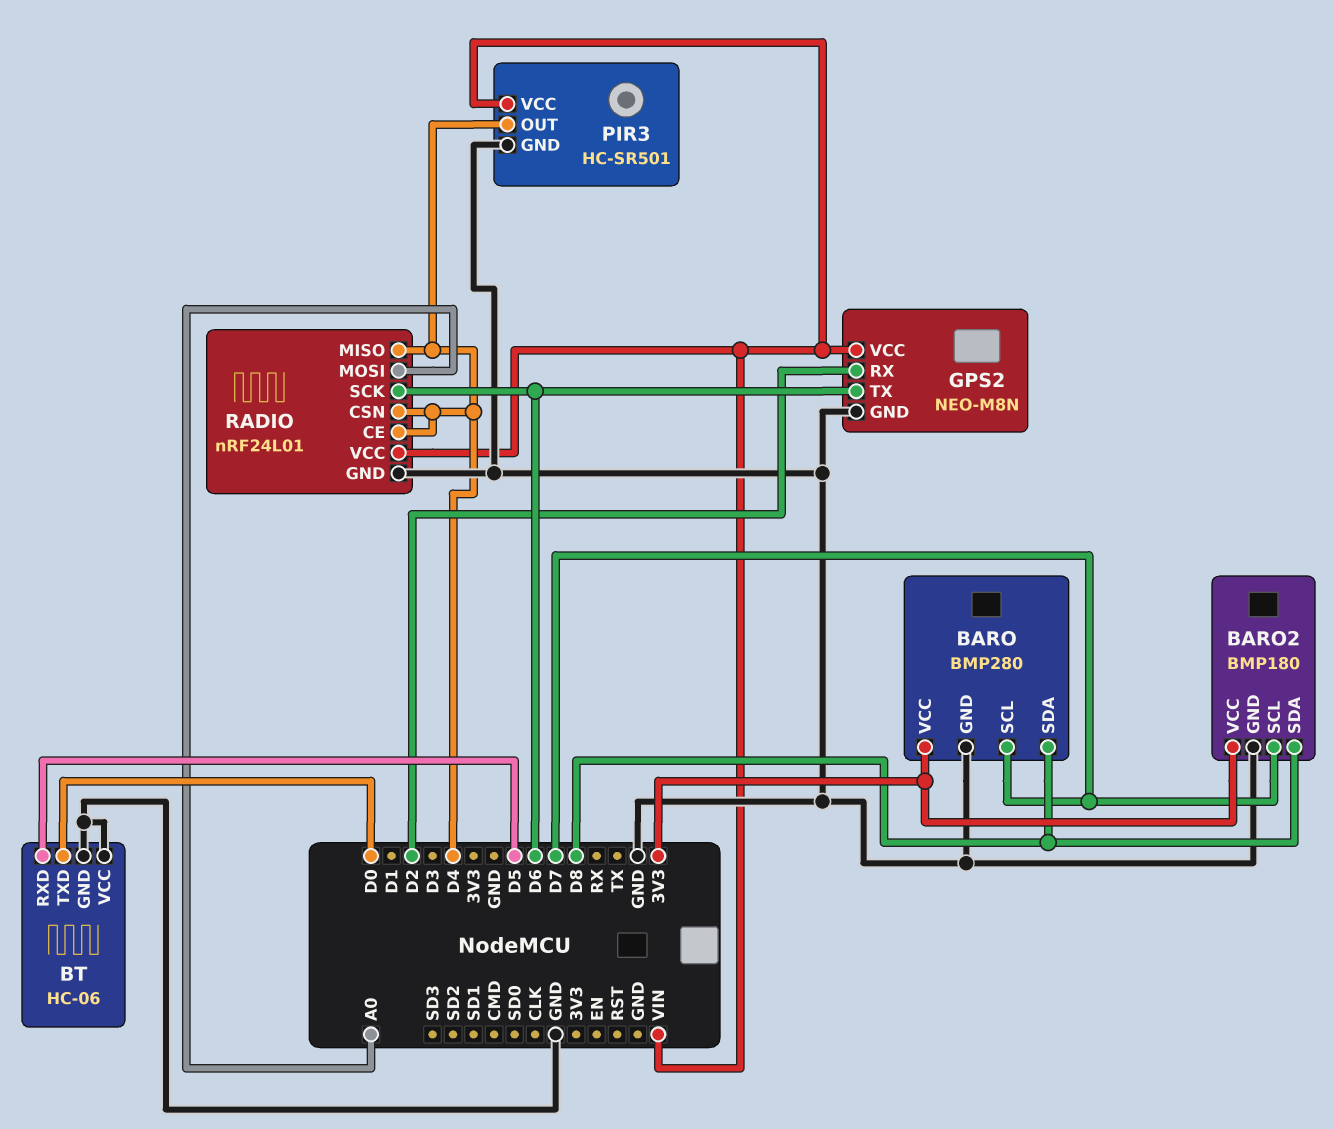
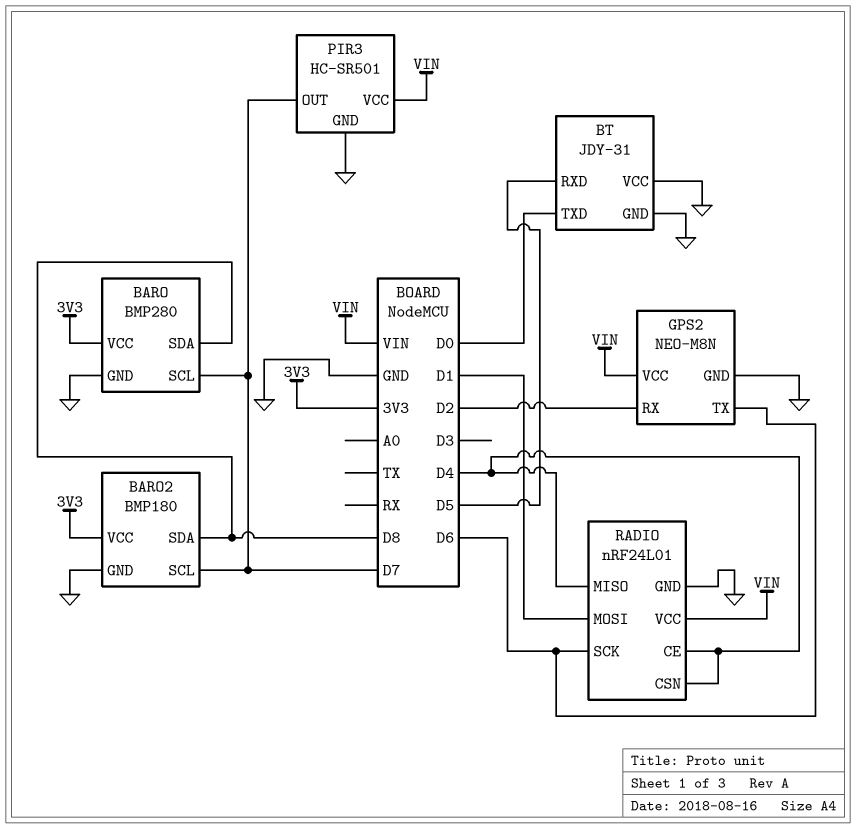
BT: HC-06 -> JDY-31
PIR3 pin OUT: D4 -> D7
RADIO pin MOSI: A0 -> D1

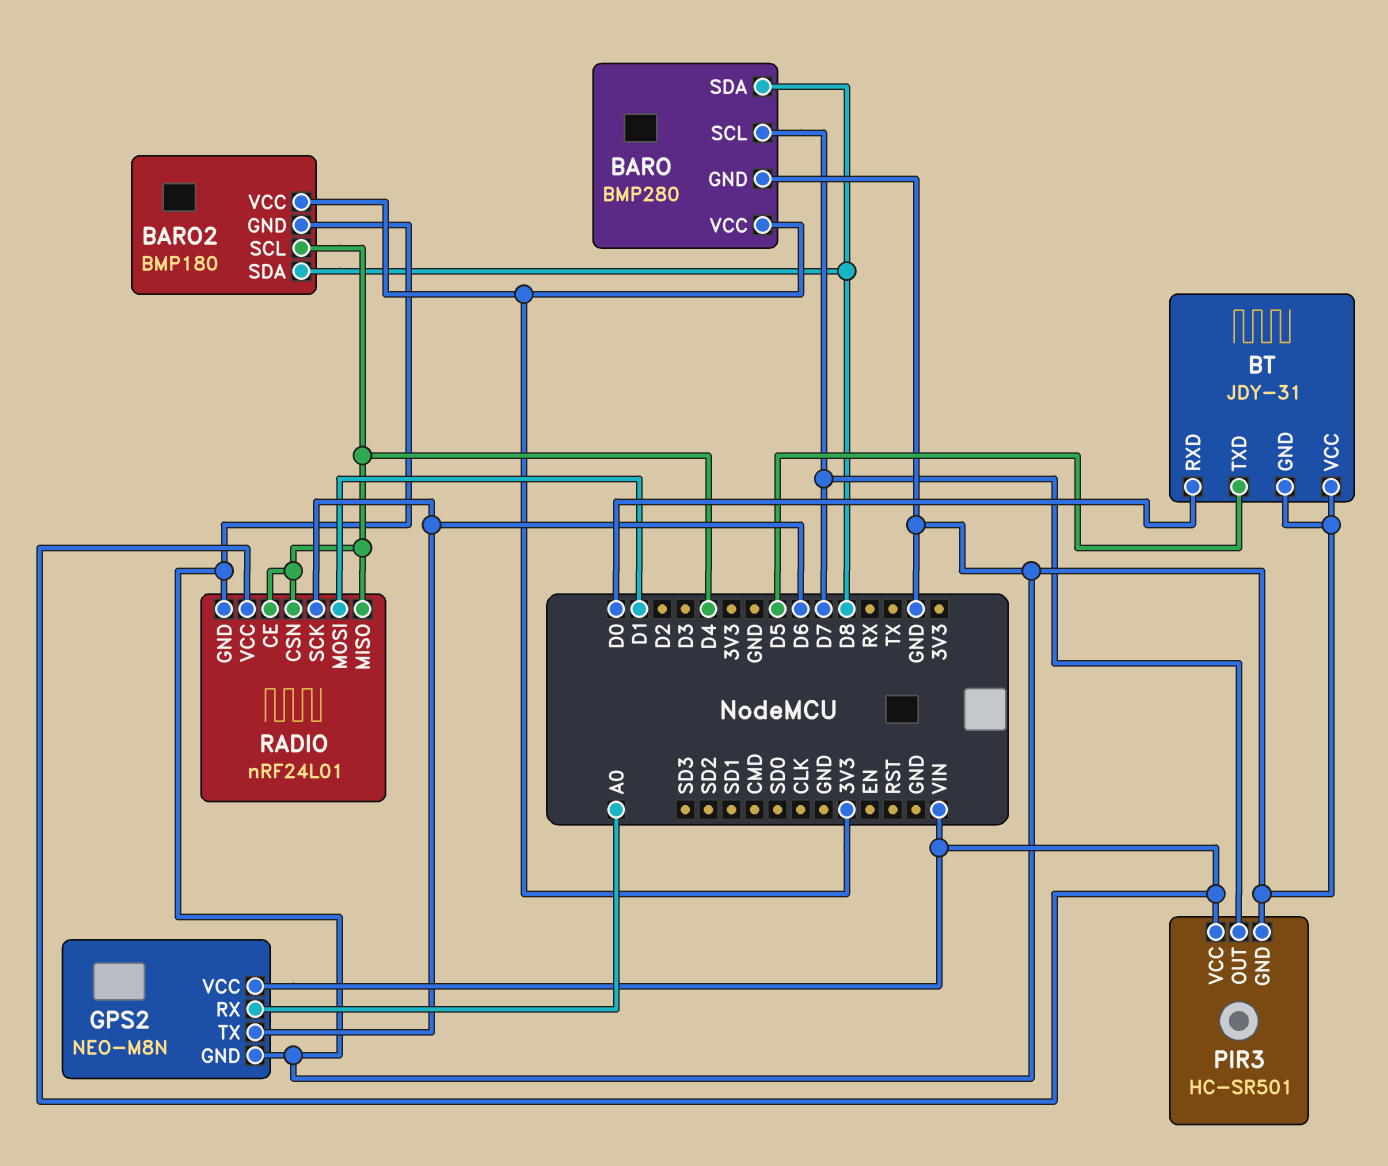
BARO2 pin SCL: D7 -> D4
BT pin RXD: D5 -> D0
BT pin TXD: D0 -> D5
GPS2 pin RX: D2 -> A0

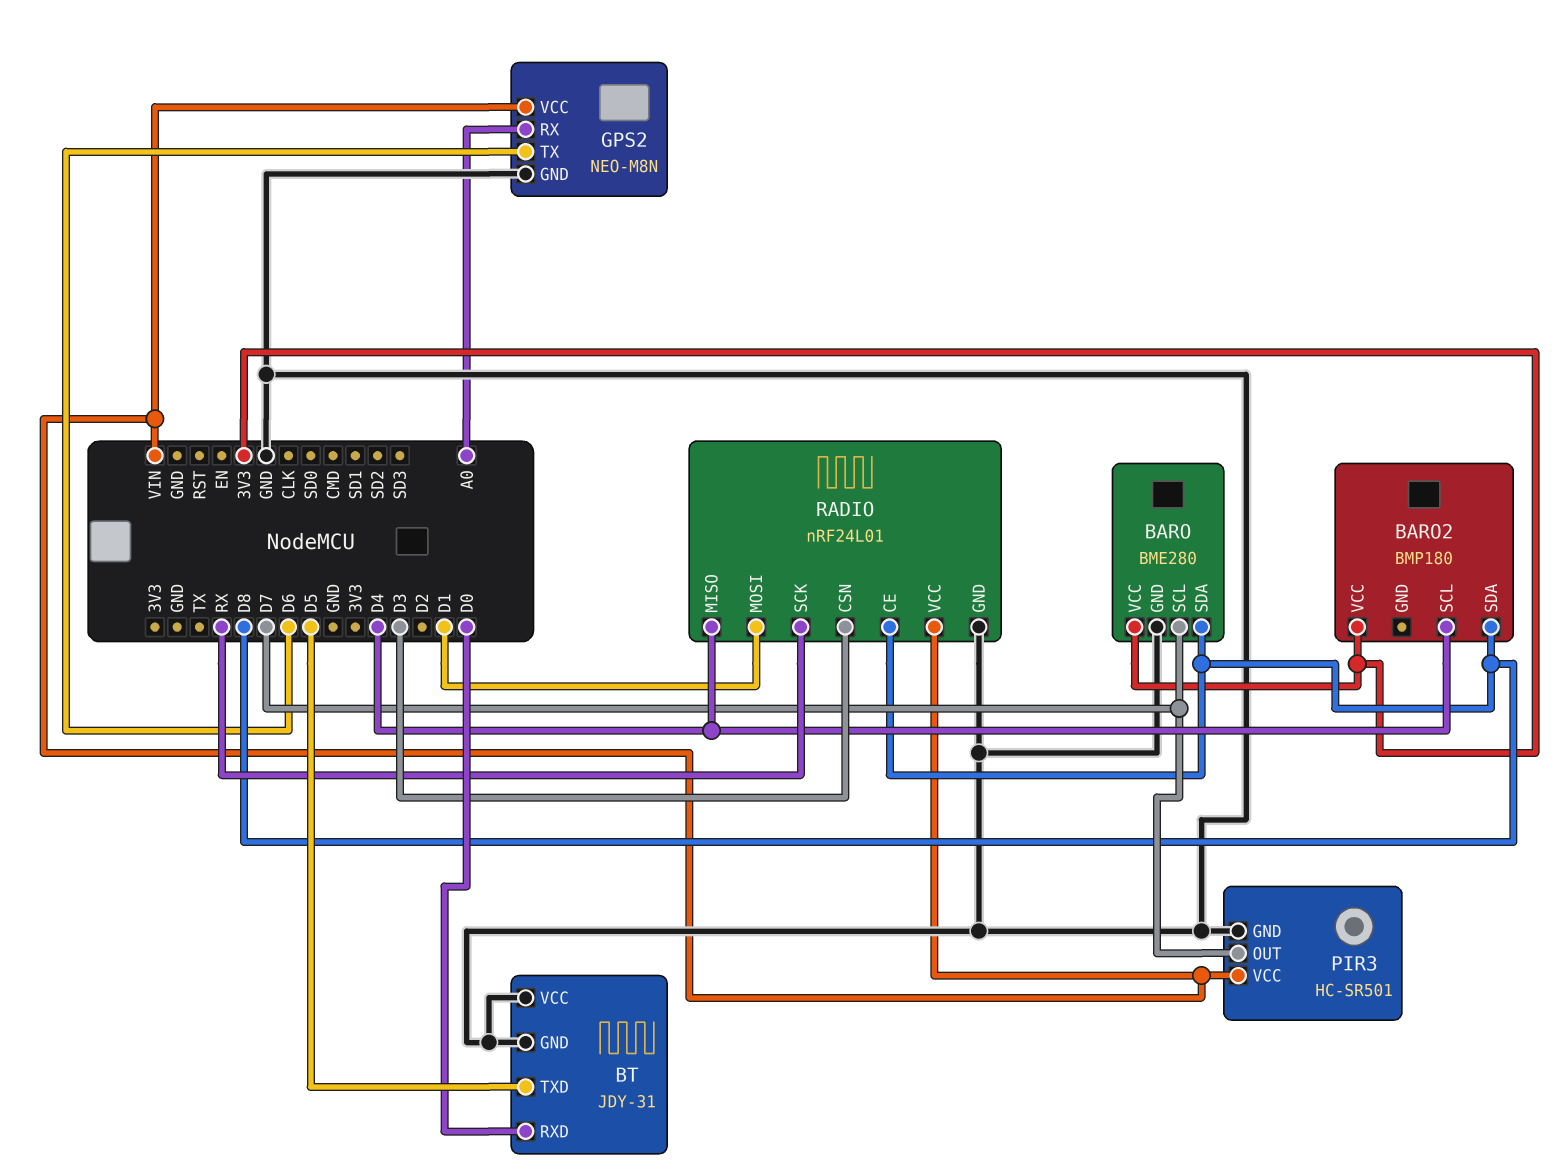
BARO: BMP280 -> BME280
BARO2 pin GND: GND -> none
RADIO pin CE: D4 -> D8
RADIO pin CSN: D4 -> D3
RADIO pin SCK: D6 -> RX

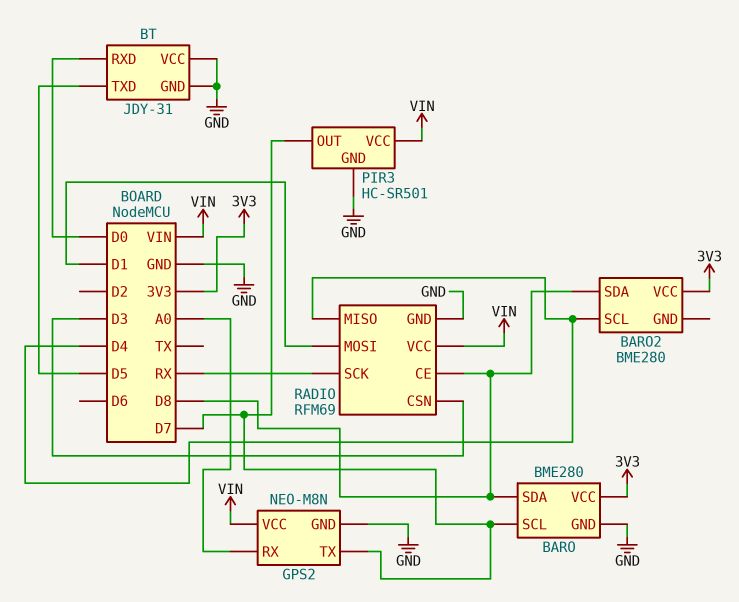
BARO2: BMP180 -> BME280
GPS2 pin TX: D6 -> D7
RADIO: nRF24L01 -> RFM69

